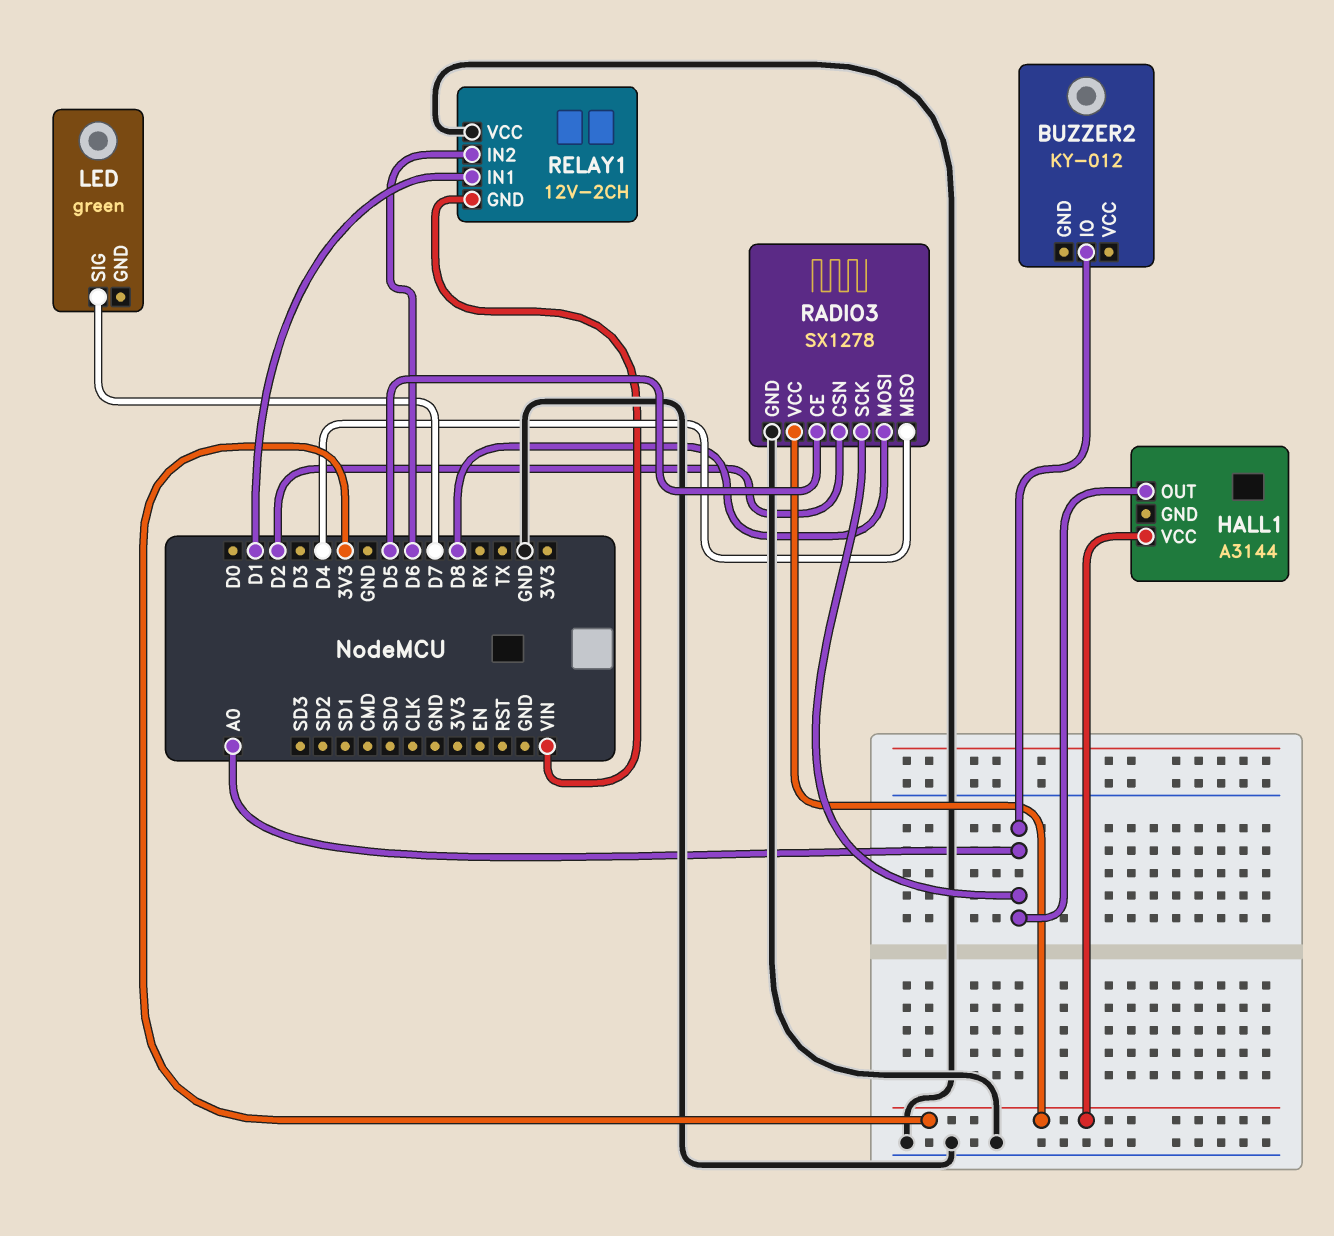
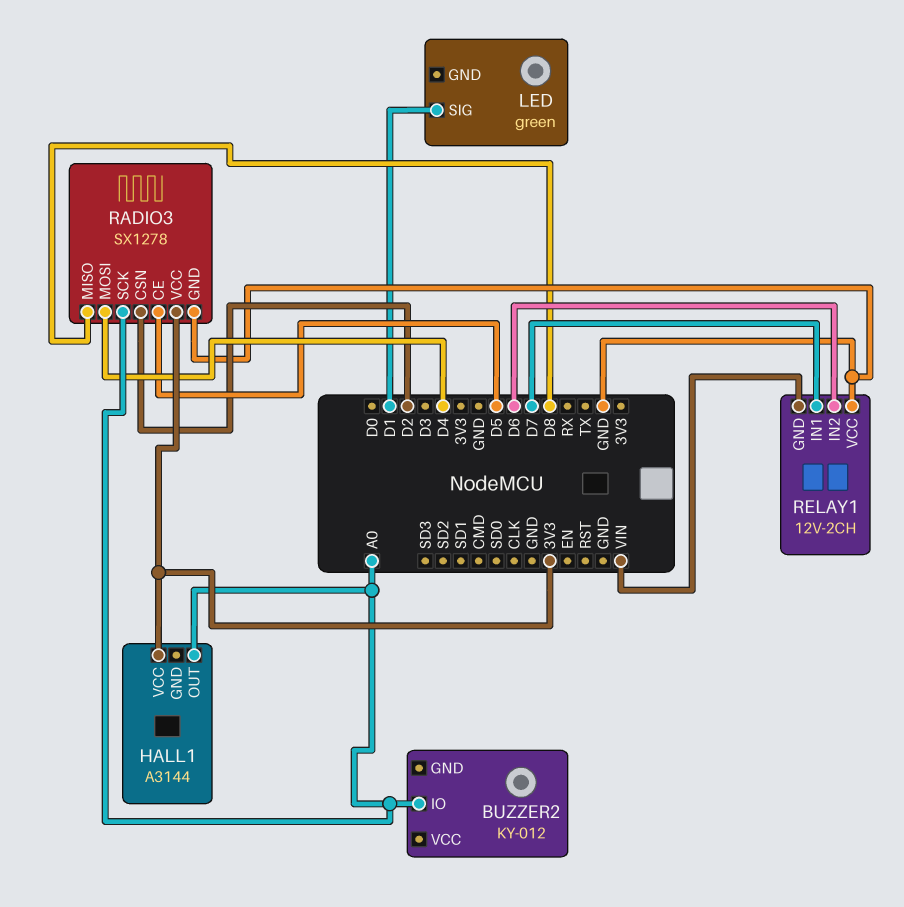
LED pin SIG: D7 -> D1
RADIO3 pin MISO: D4 -> D8
RADIO3 pin MOSI: D8 -> D4
RELAY1 pin IN1: D1 -> D7

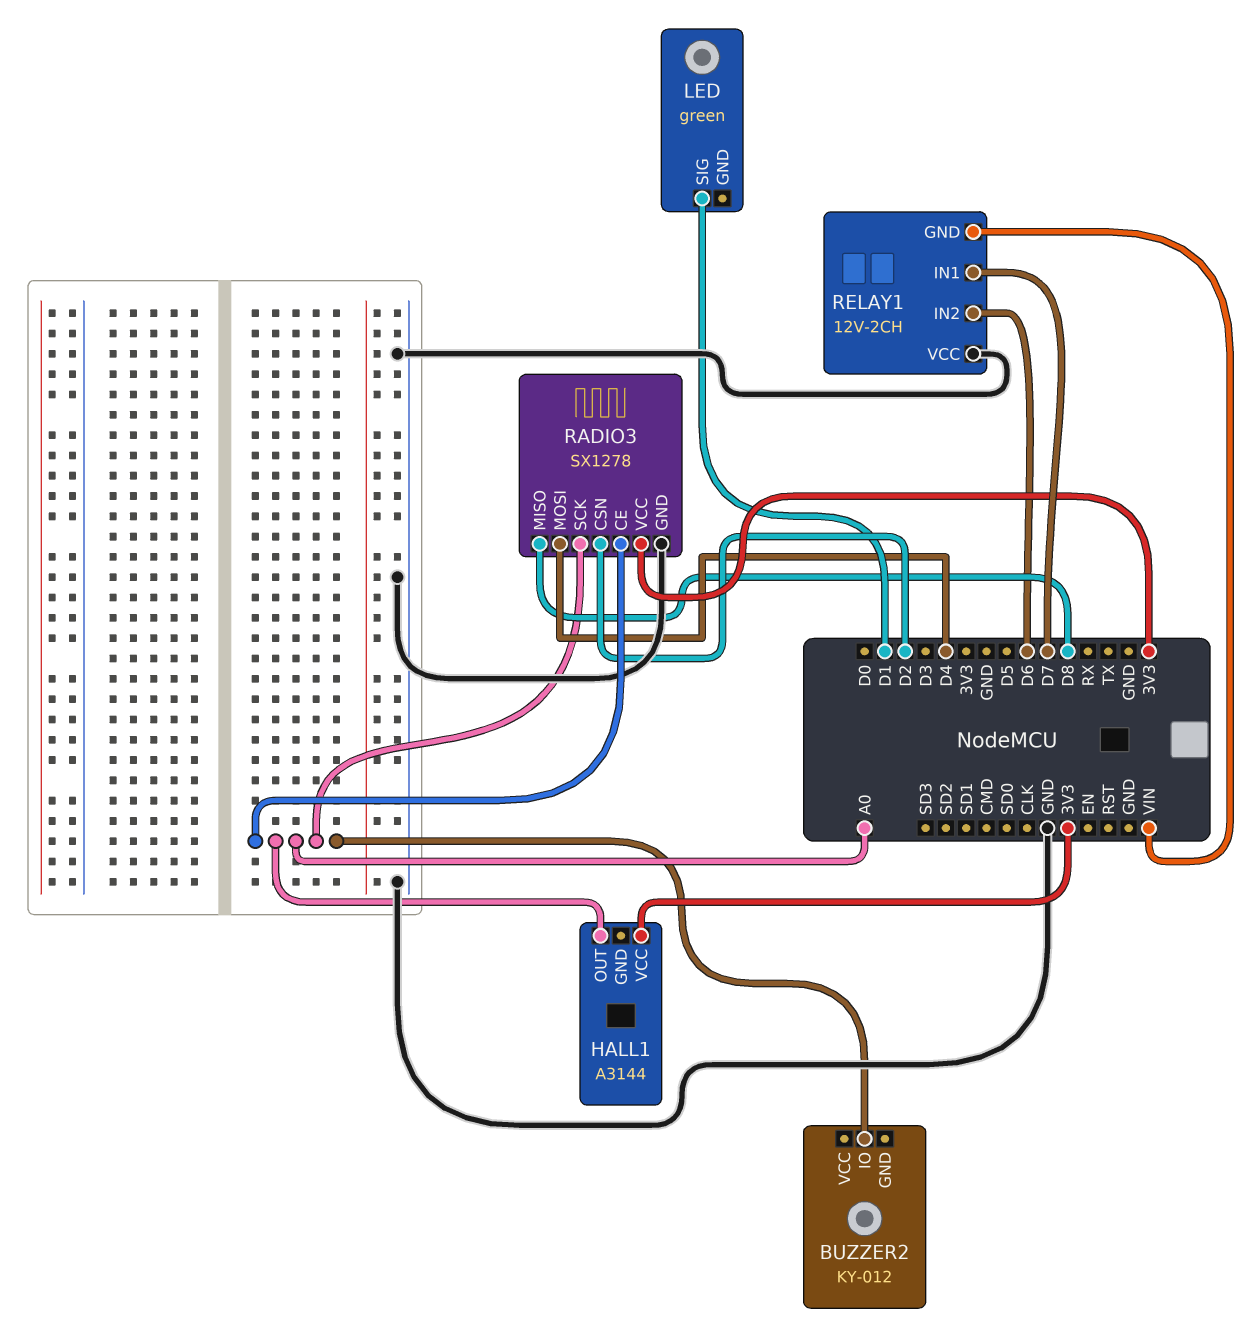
RADIO3 pin CE: D5 -> A0

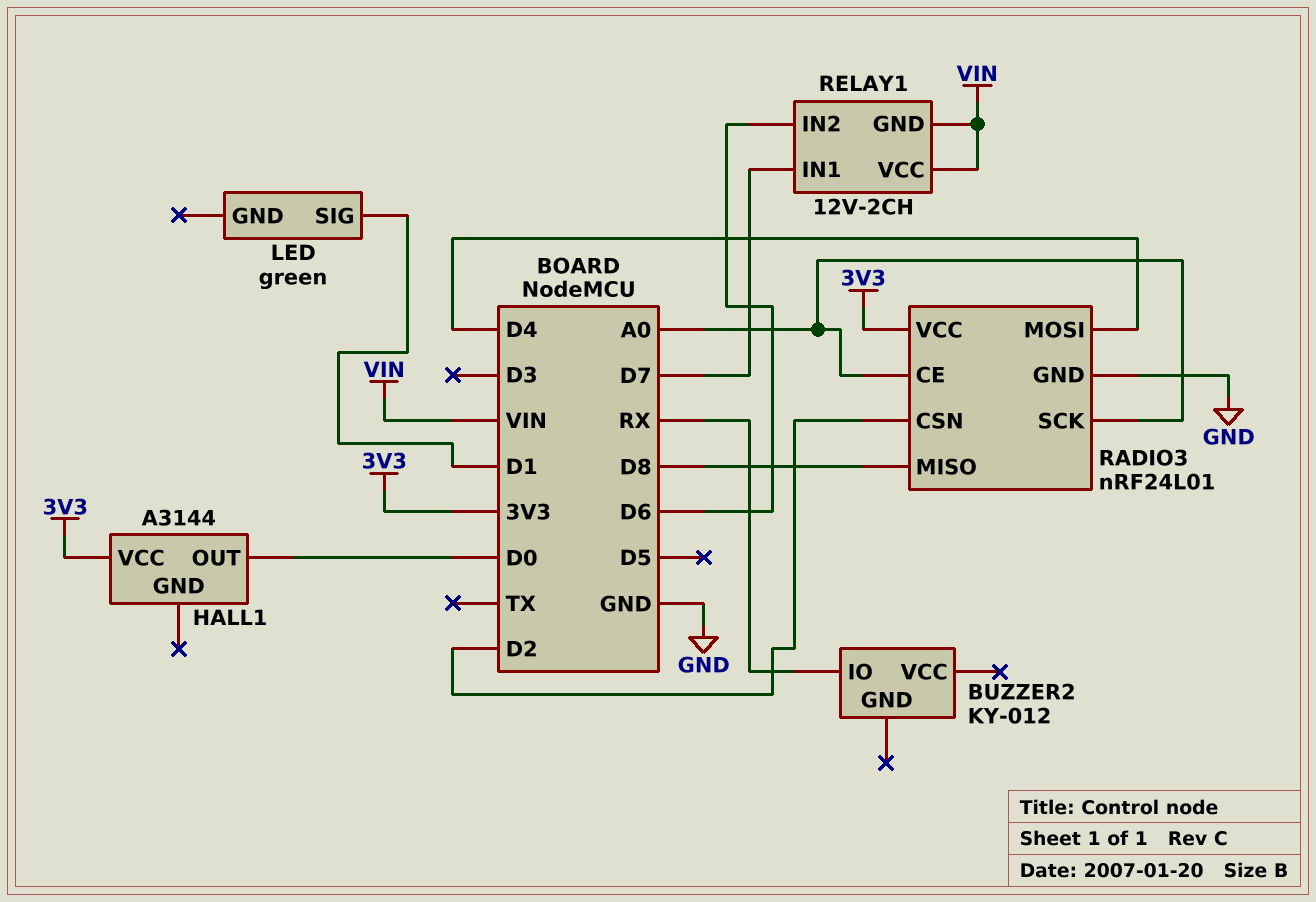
BUZZER2 pin IO: A0 -> RX
HALL1 pin OUT: A0 -> D0
RADIO3: SX1278 -> nRF24L01
RELAY1 pin VCC: GND -> VIN

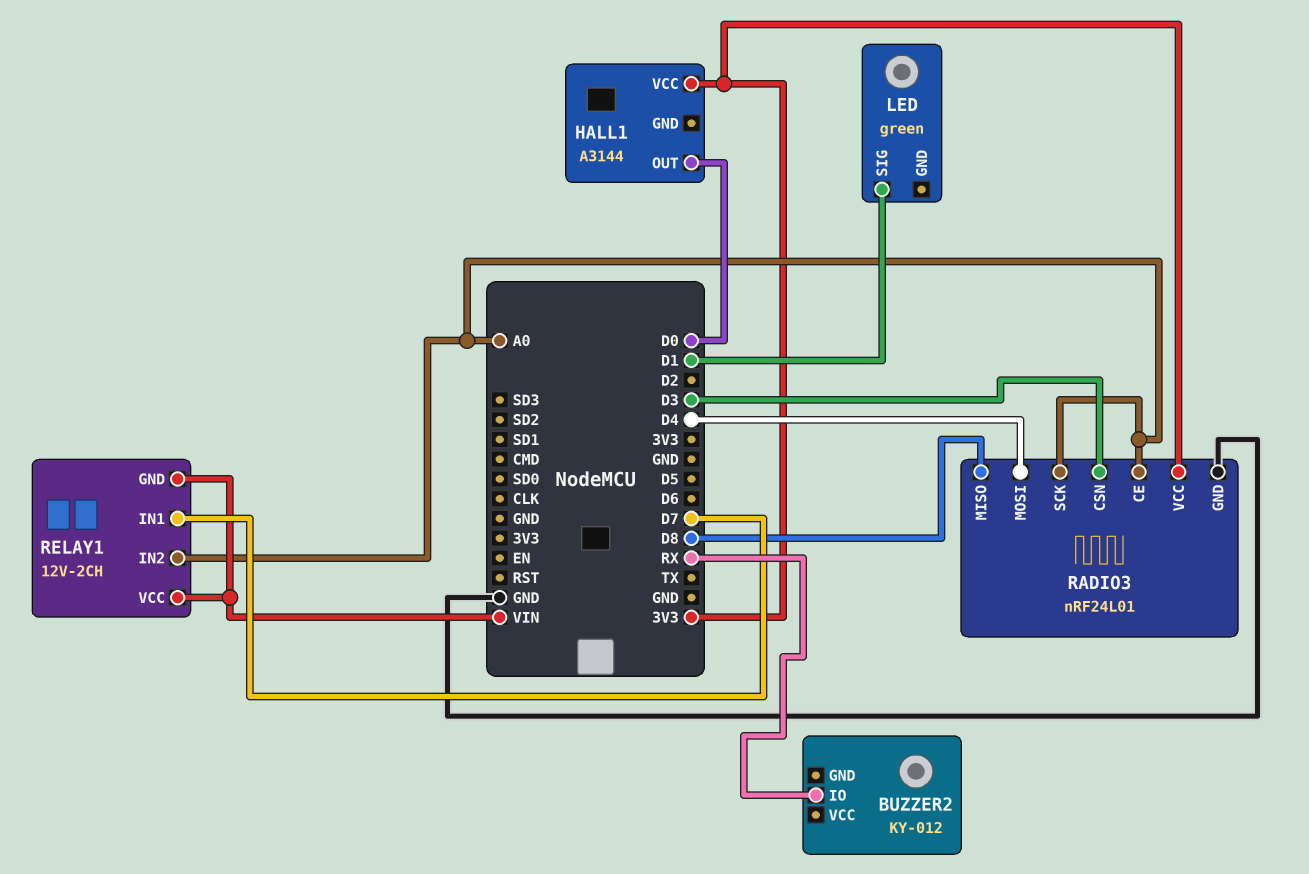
RADIO3 pin CSN: D2 -> D3
RELAY1 pin IN2: D6 -> A0

